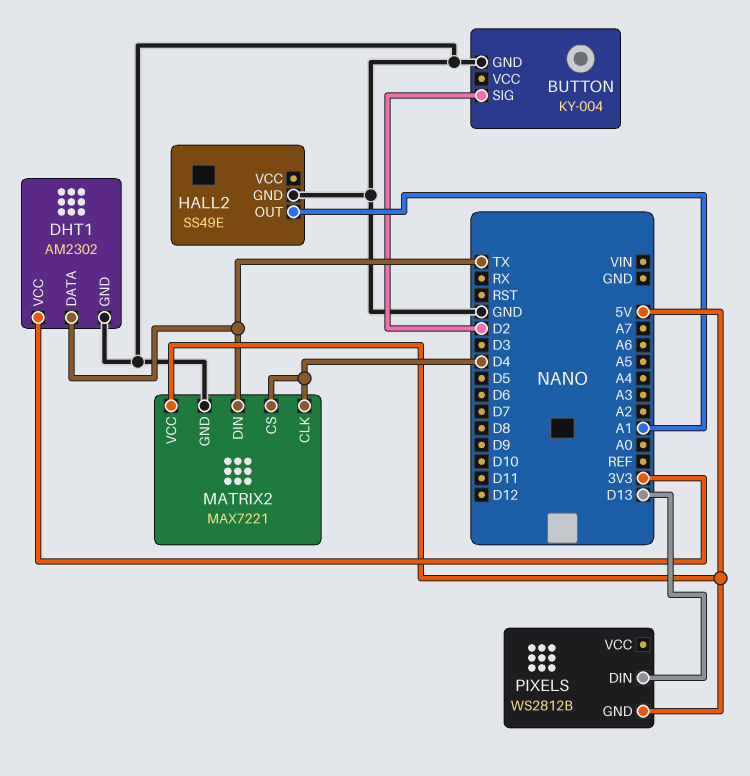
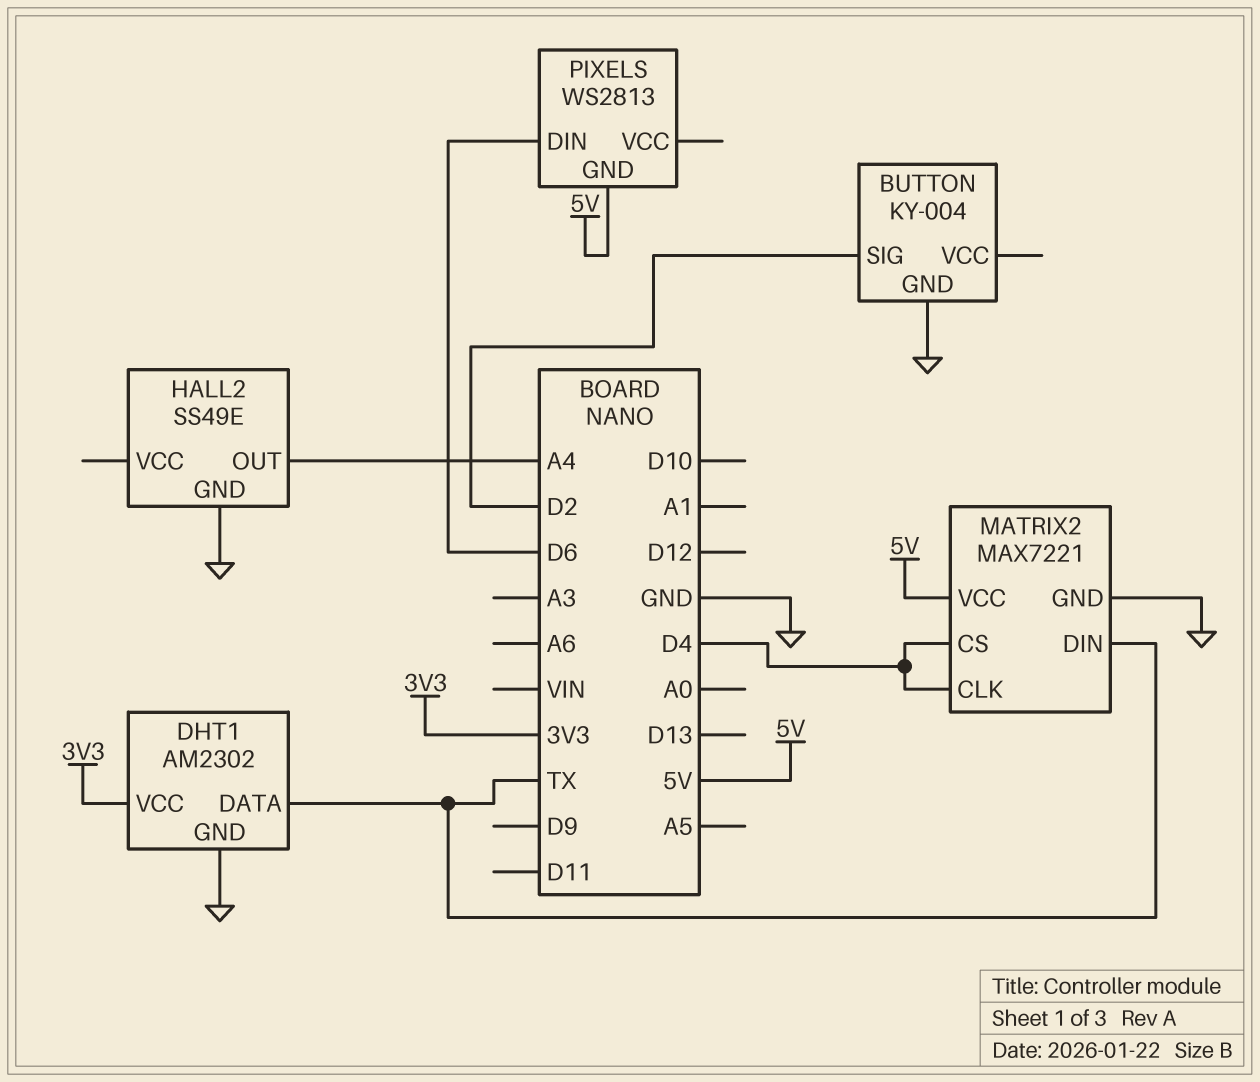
HALL2 pin OUT: A1 -> A4
PIXELS: WS2812B -> WS2813
PIXELS pin DIN: D13 -> D6

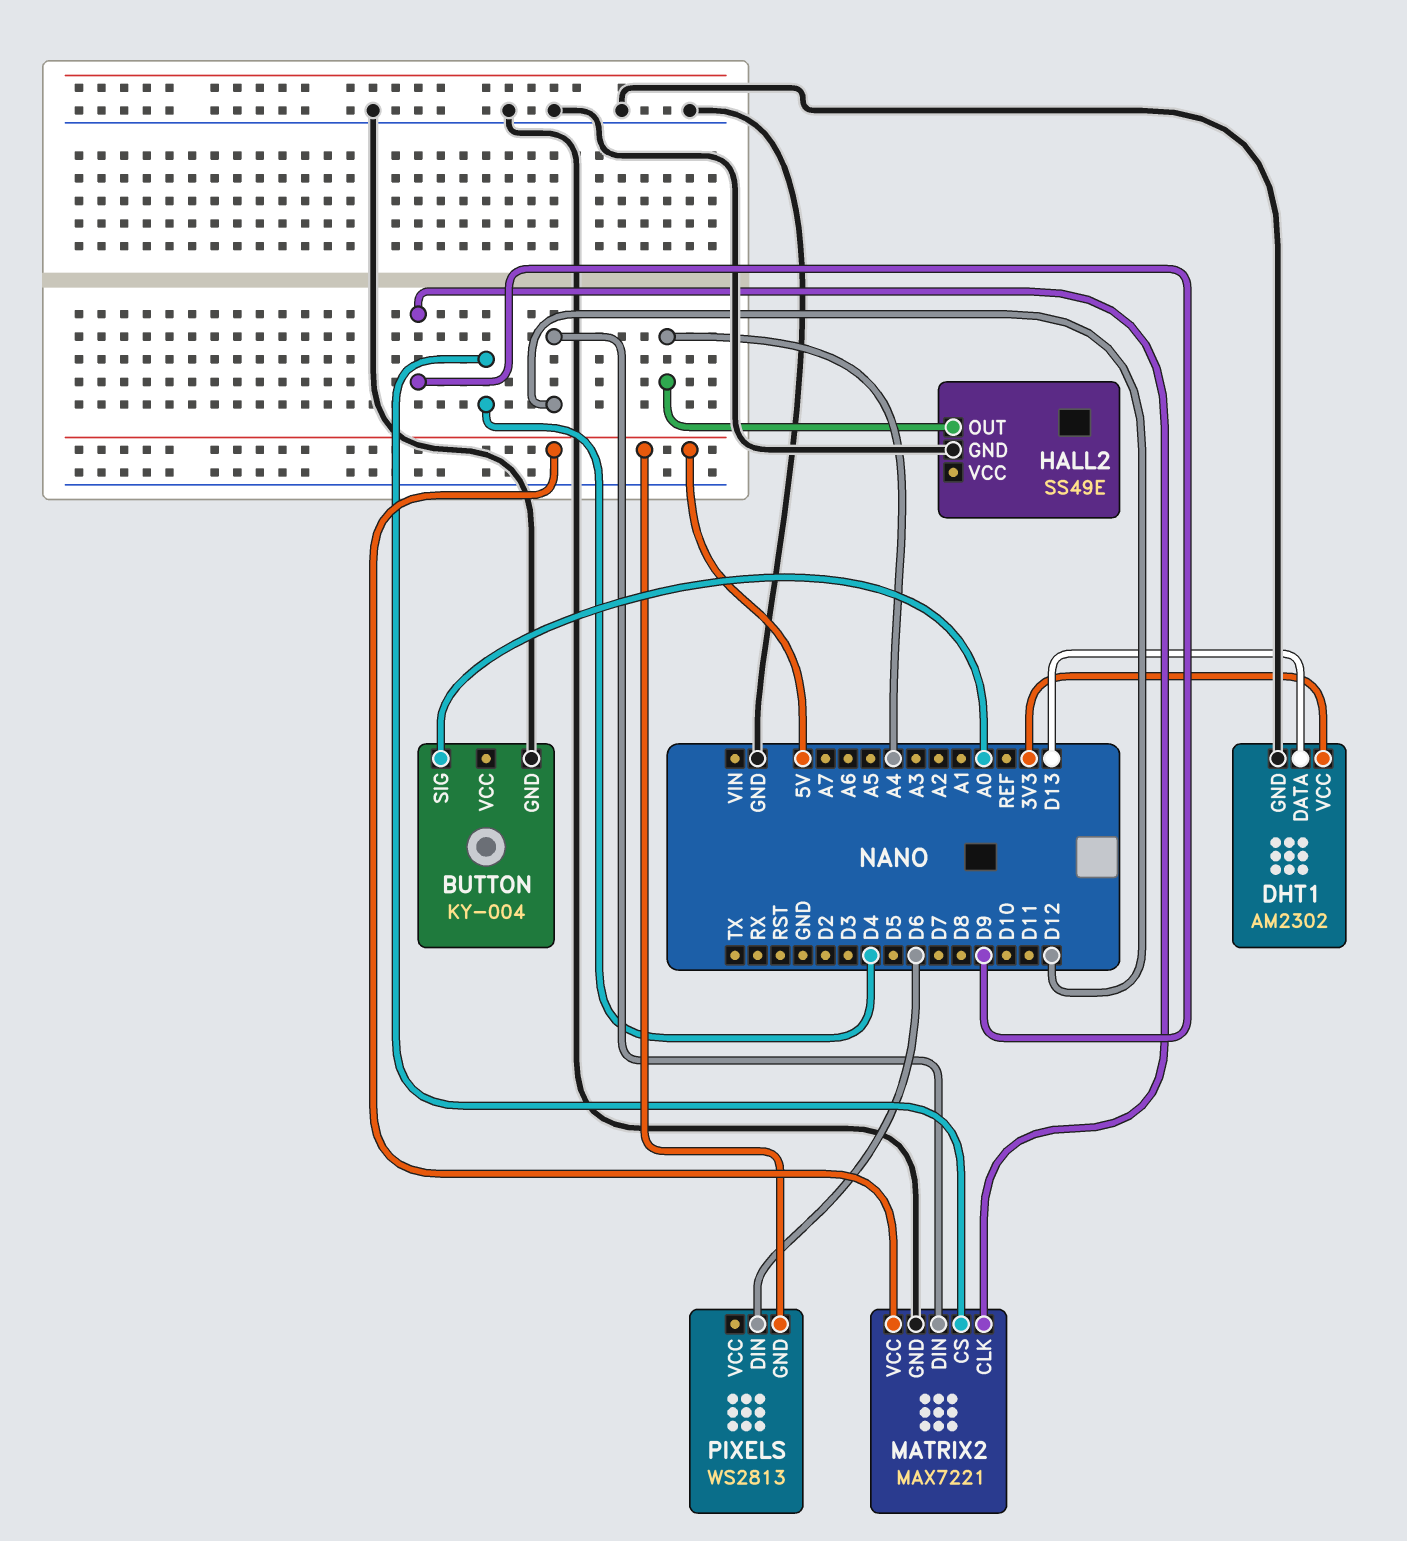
BUTTON pin SIG: D2 -> A0
DHT1 pin DATA: TX -> D13
MATRIX2 pin CLK: D4 -> D9
MATRIX2 pin DIN: TX -> D12

